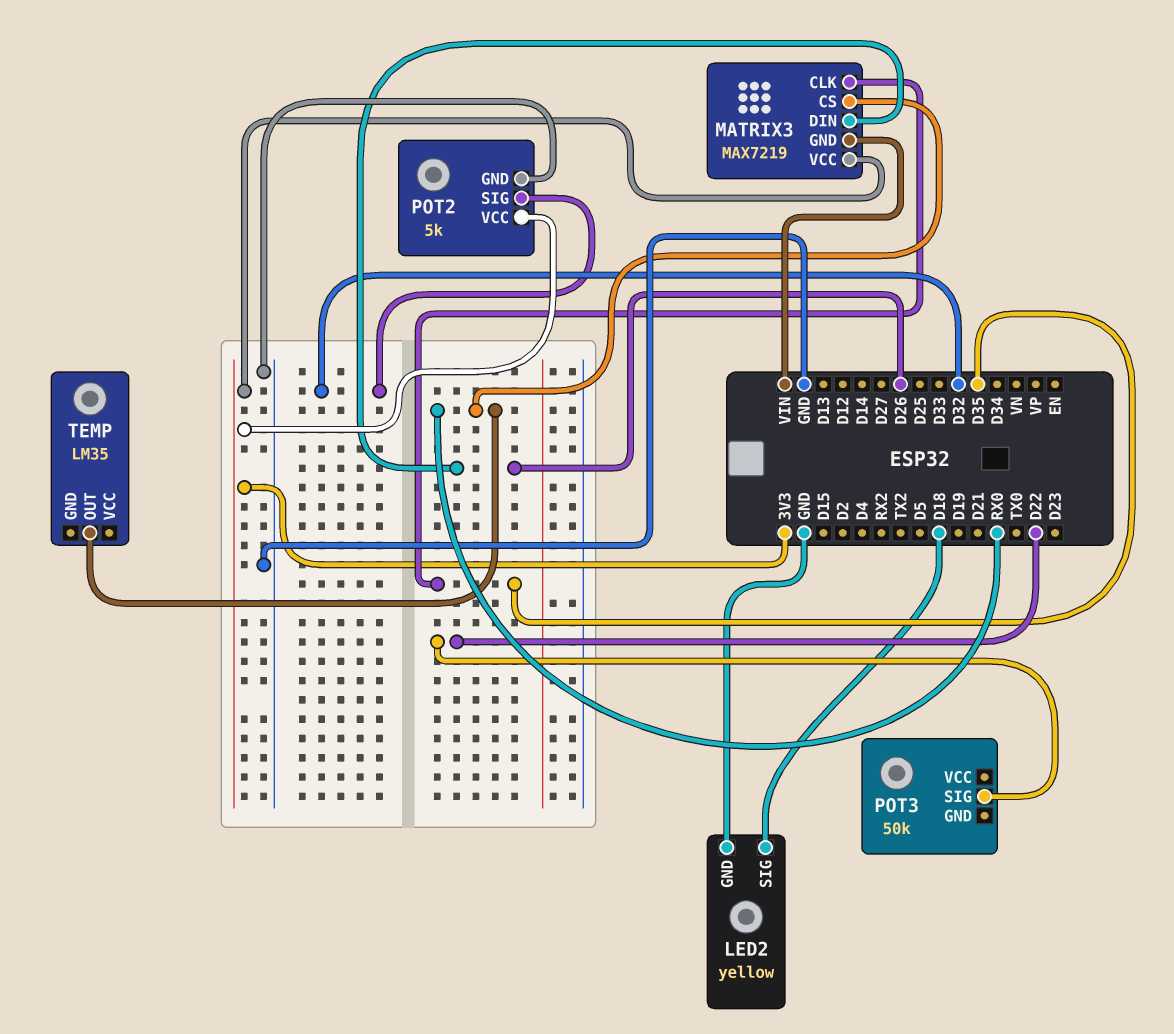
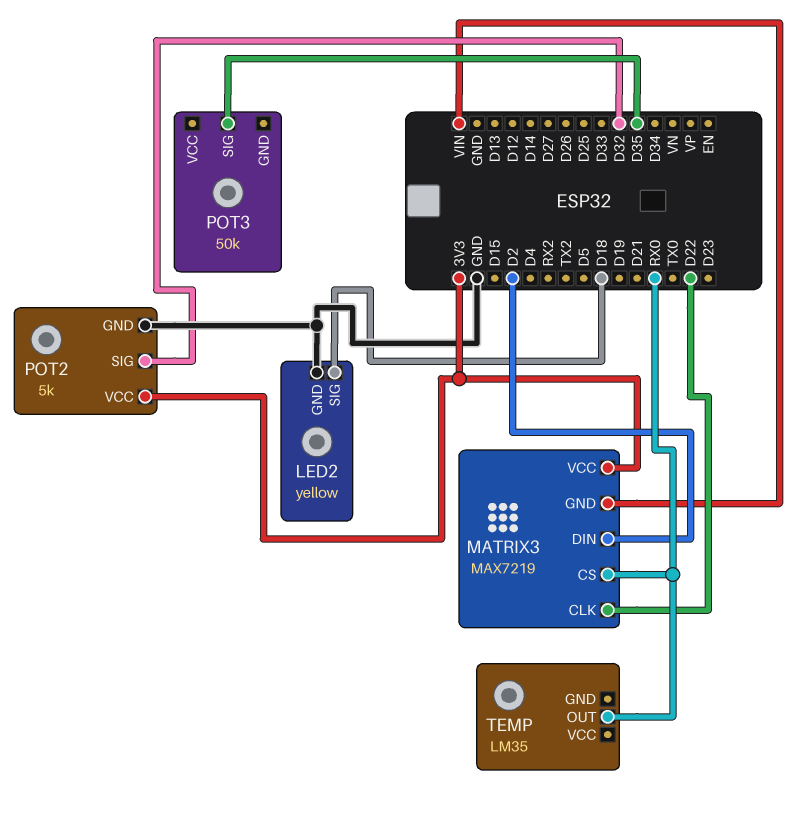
MATRIX3 pin CLK: D35 -> D22
MATRIX3 pin DIN: D26 -> D2
POT3 pin SIG: D22 -> D35

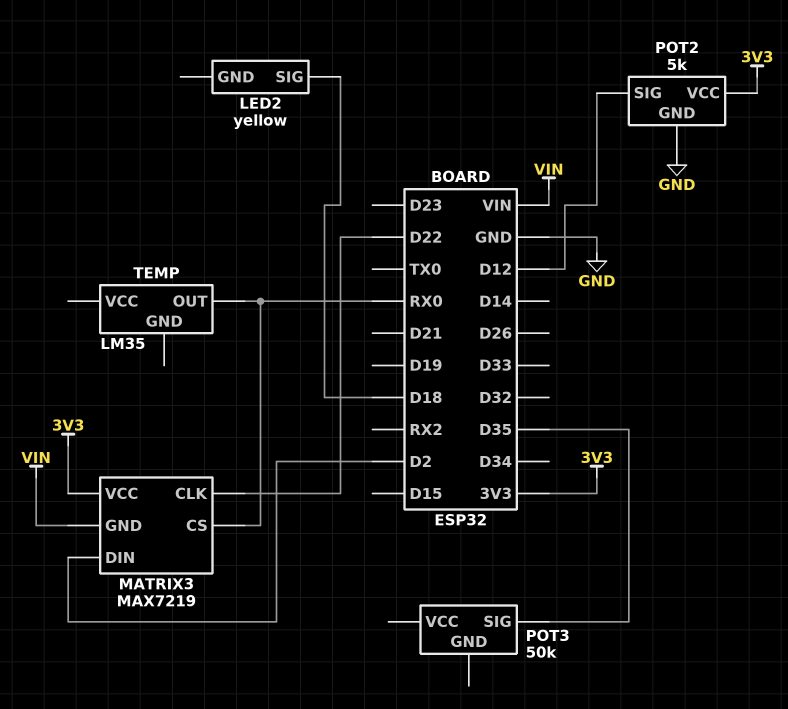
LED2 pin GND: GND -> none
POT2 pin SIG: D32 -> D12

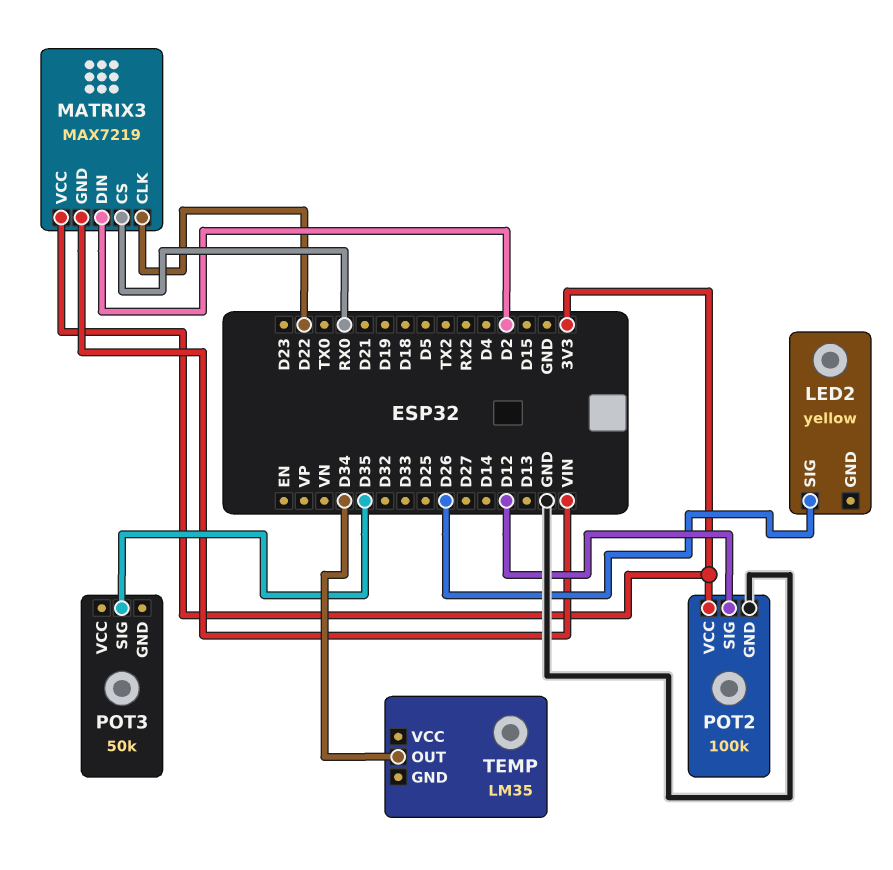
LED2 pin SIG: D18 -> D26
POT2: 5k -> 100k
TEMP pin OUT: RX0 -> D34

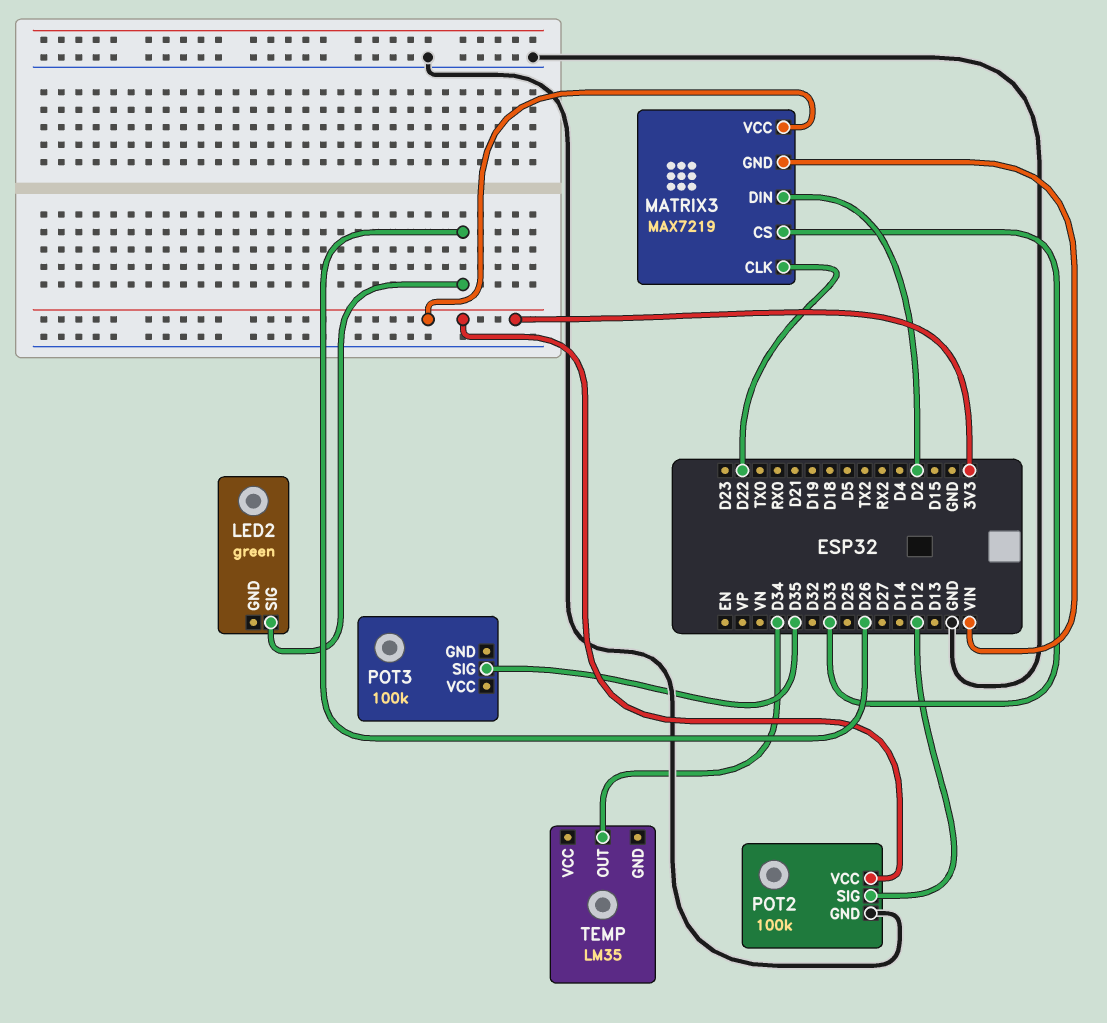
LED2: yellow -> green
MATRIX3 pin CS: RX0 -> D33
POT3: 50k -> 100k

